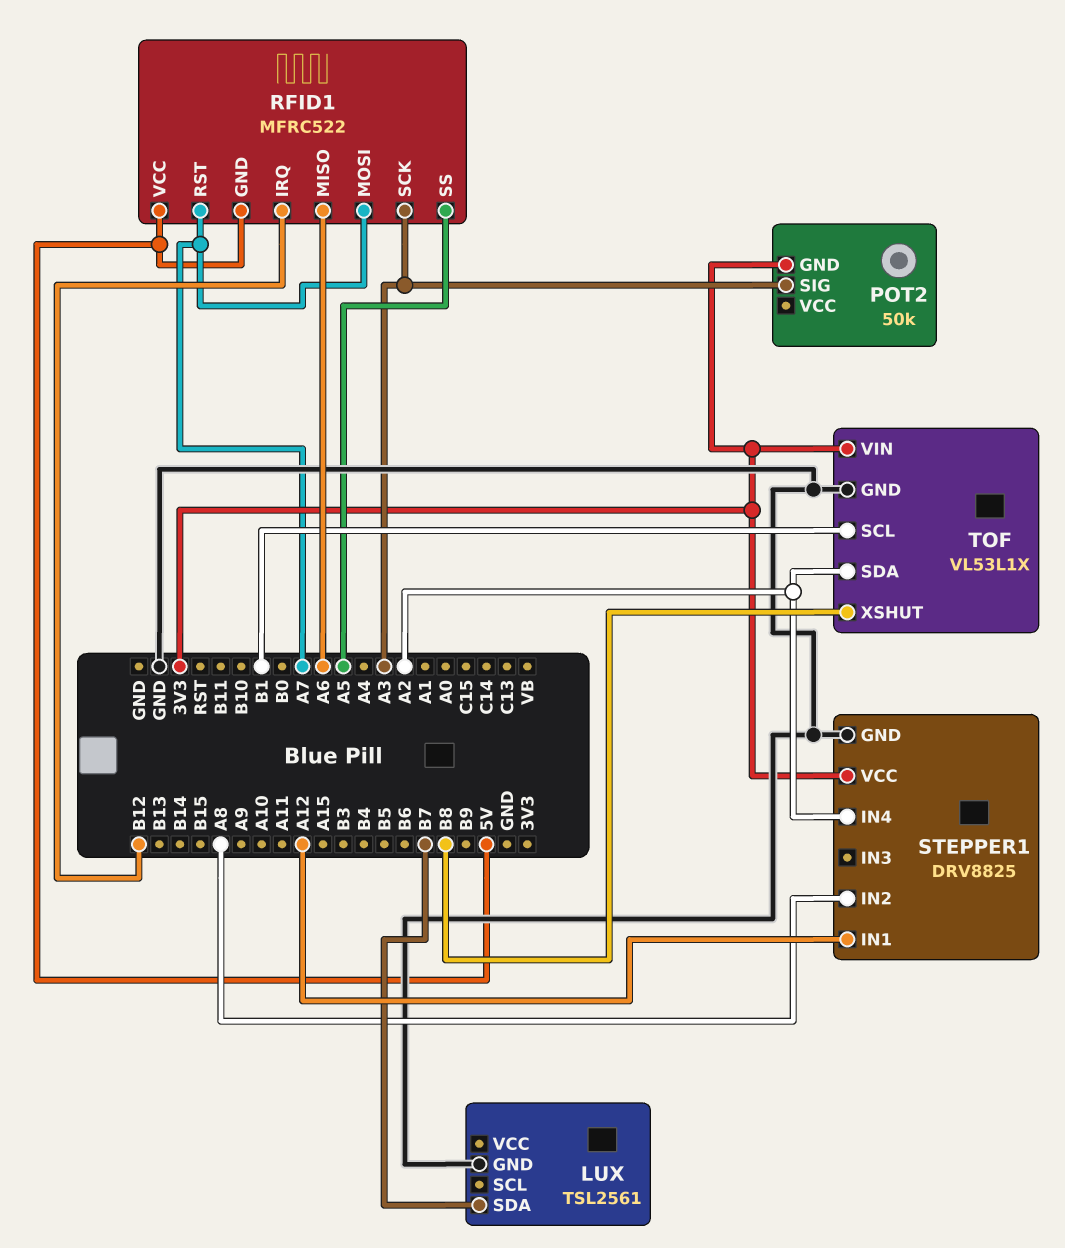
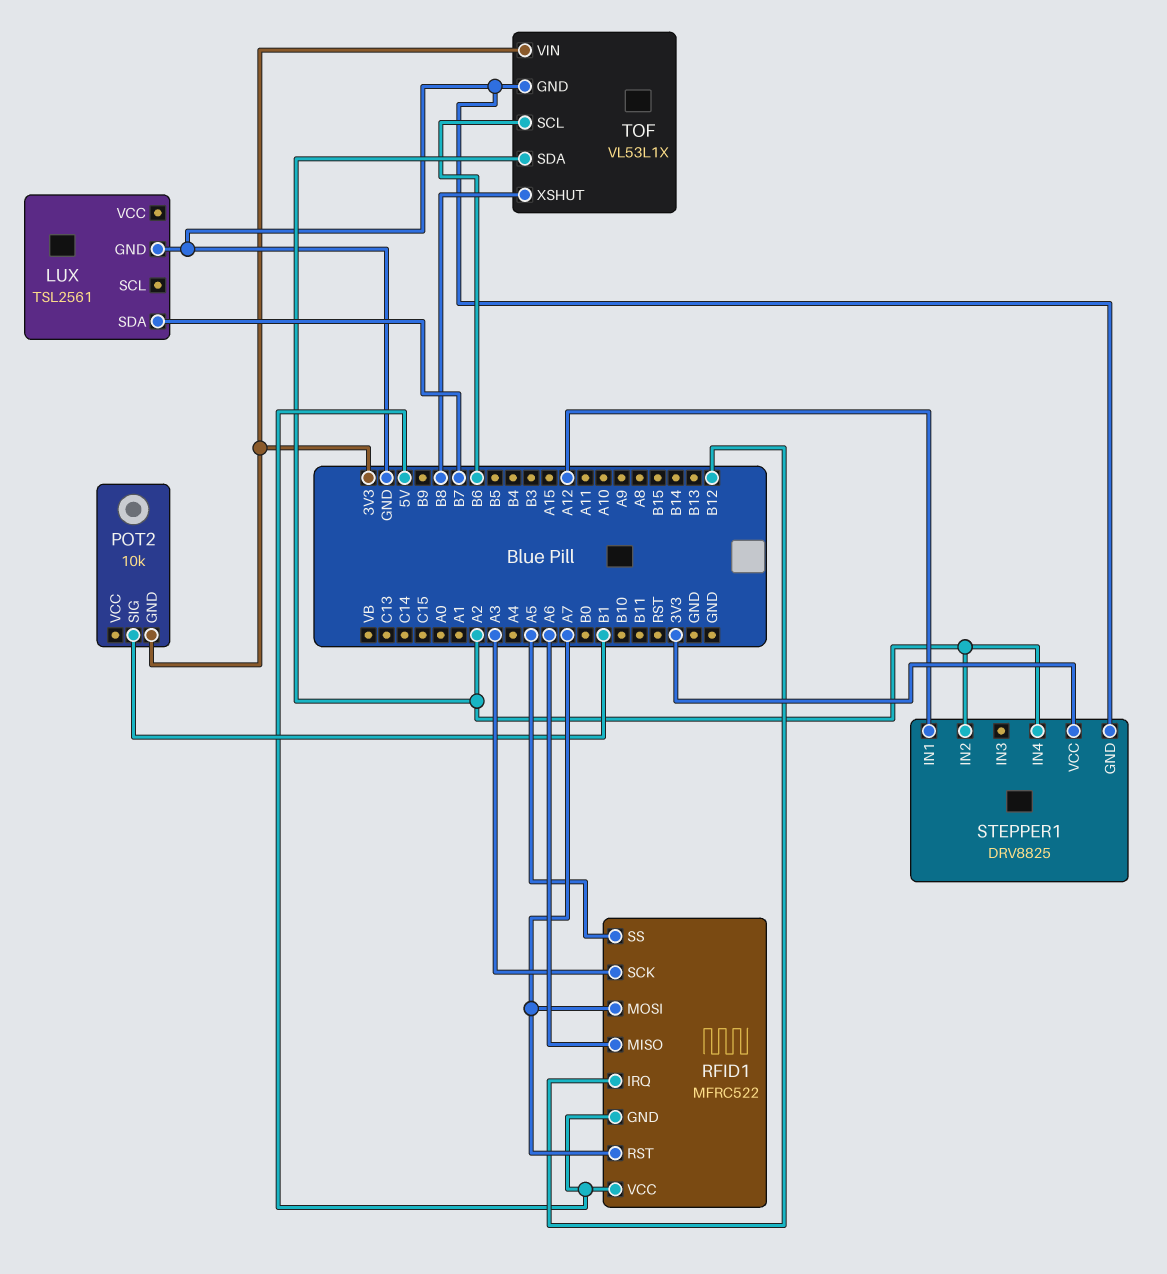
POT2: 50k -> 10k
POT2 pin SIG: A3 -> B1
STEPPER1 pin IN2: A8 -> A2
TOF pin SCL: B1 -> B6

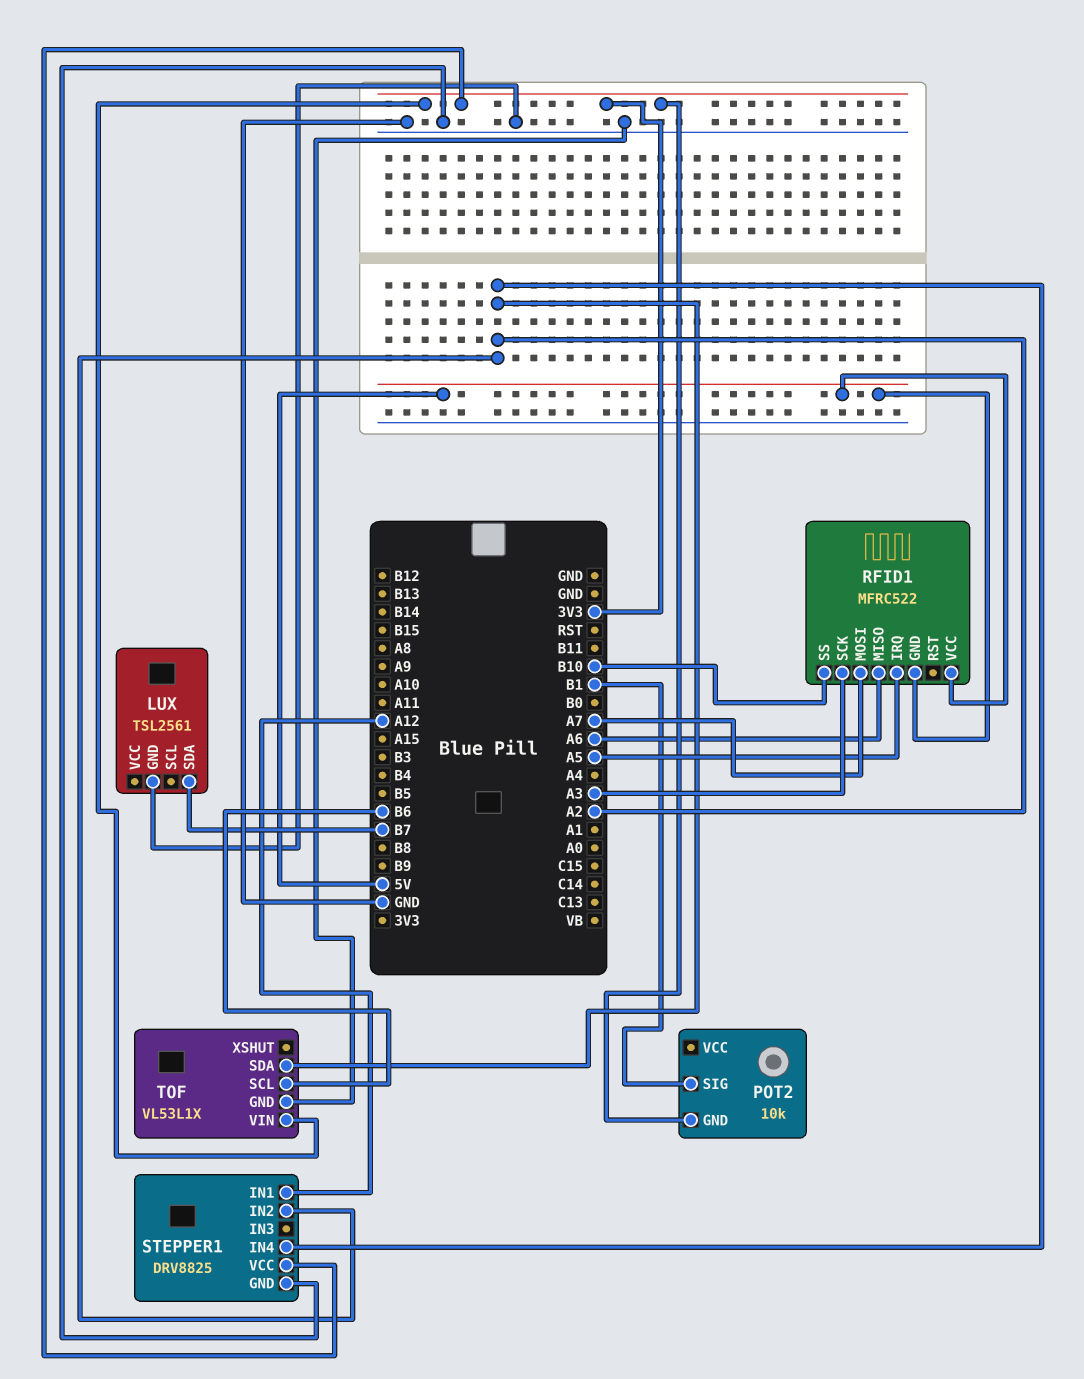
RFID1 pin IRQ: B12 -> A5
RFID1 pin RST: A7 -> none
RFID1 pin SS: A5 -> B10
TOF pin XSHUT: B8 -> none

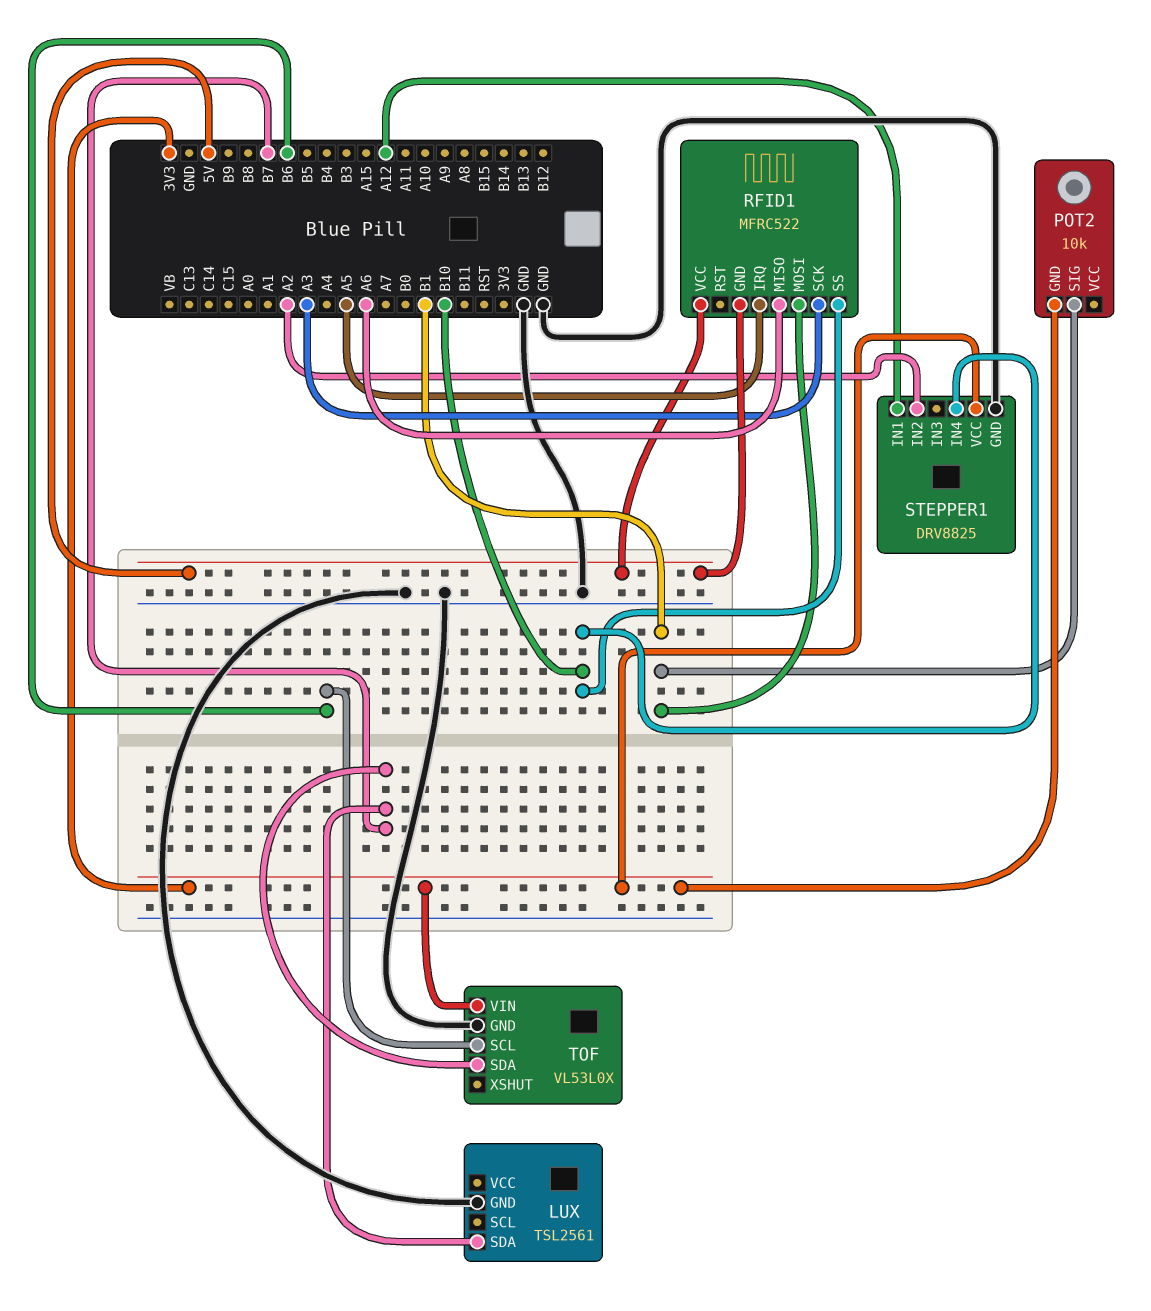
RFID1 pin MOSI: A7 -> B1
STEPPER1 pin IN4: A2 -> B10
TOF: VL53L1X -> VL53L0X
TOF pin SDA: A2 -> B7

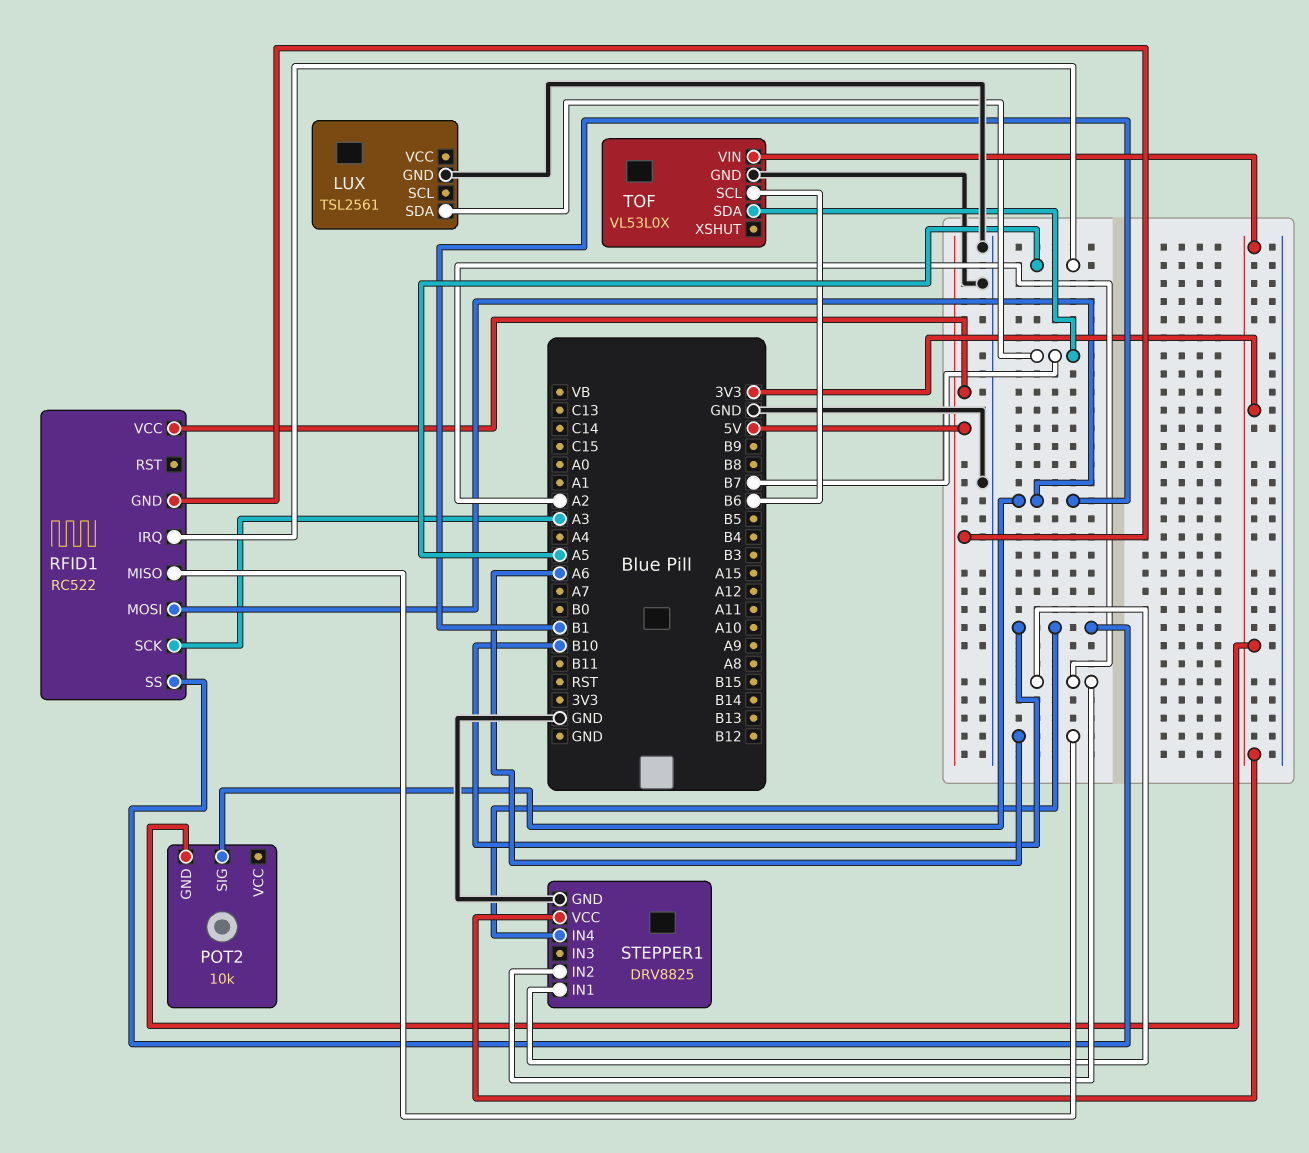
RFID1: MFRC522 -> RC522
STEPPER1 pin IN1: A12 -> A2

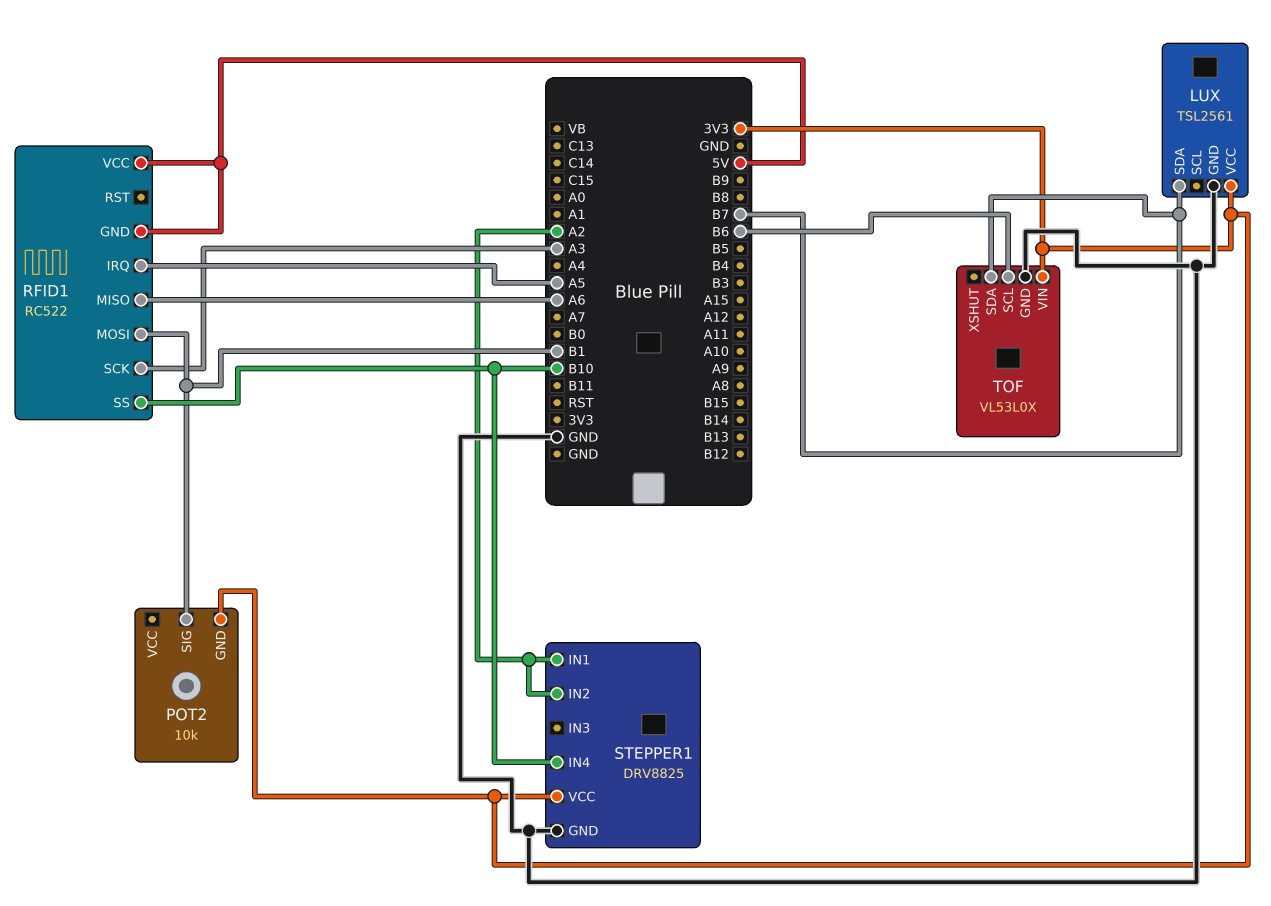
LUX pin VCC: none -> 3V3

